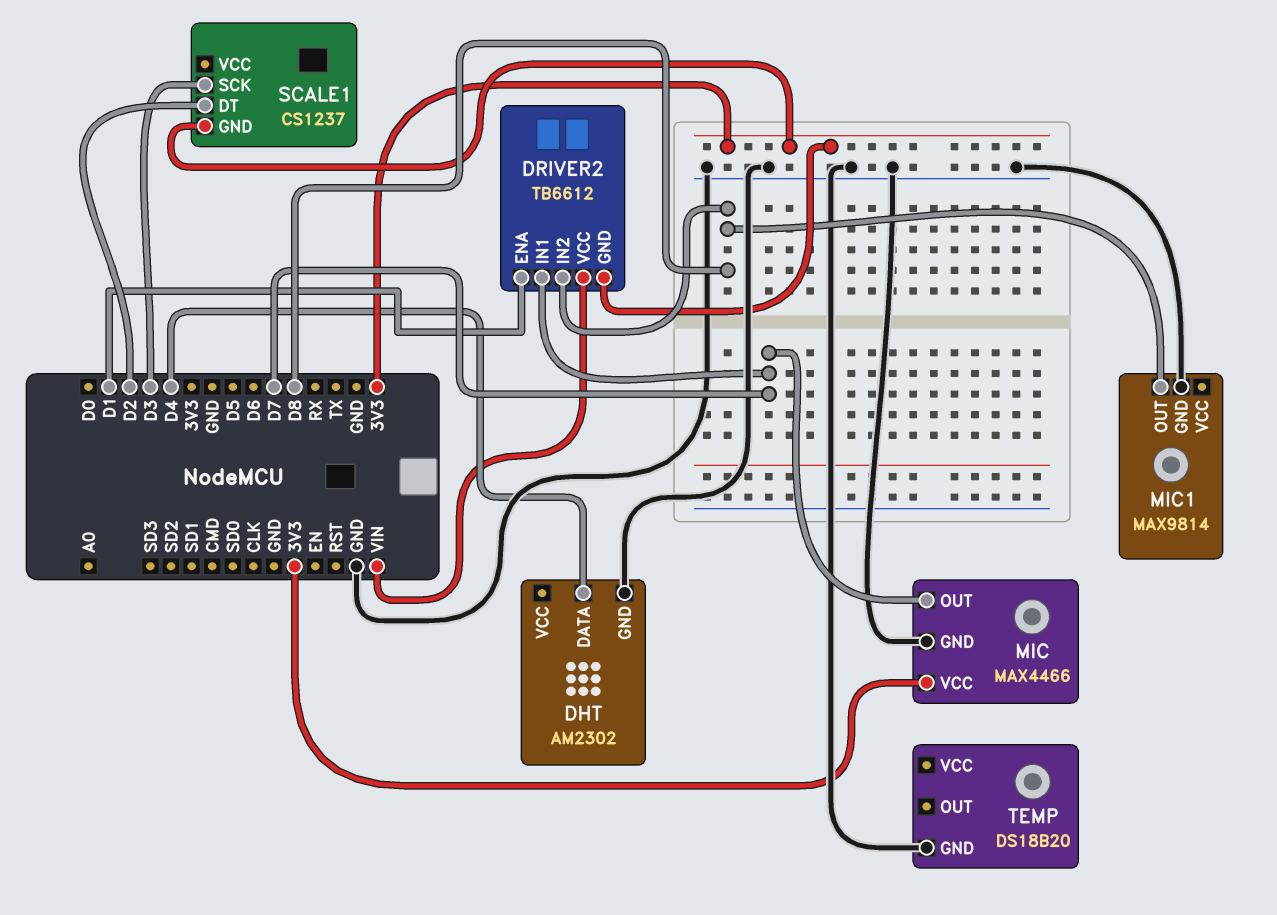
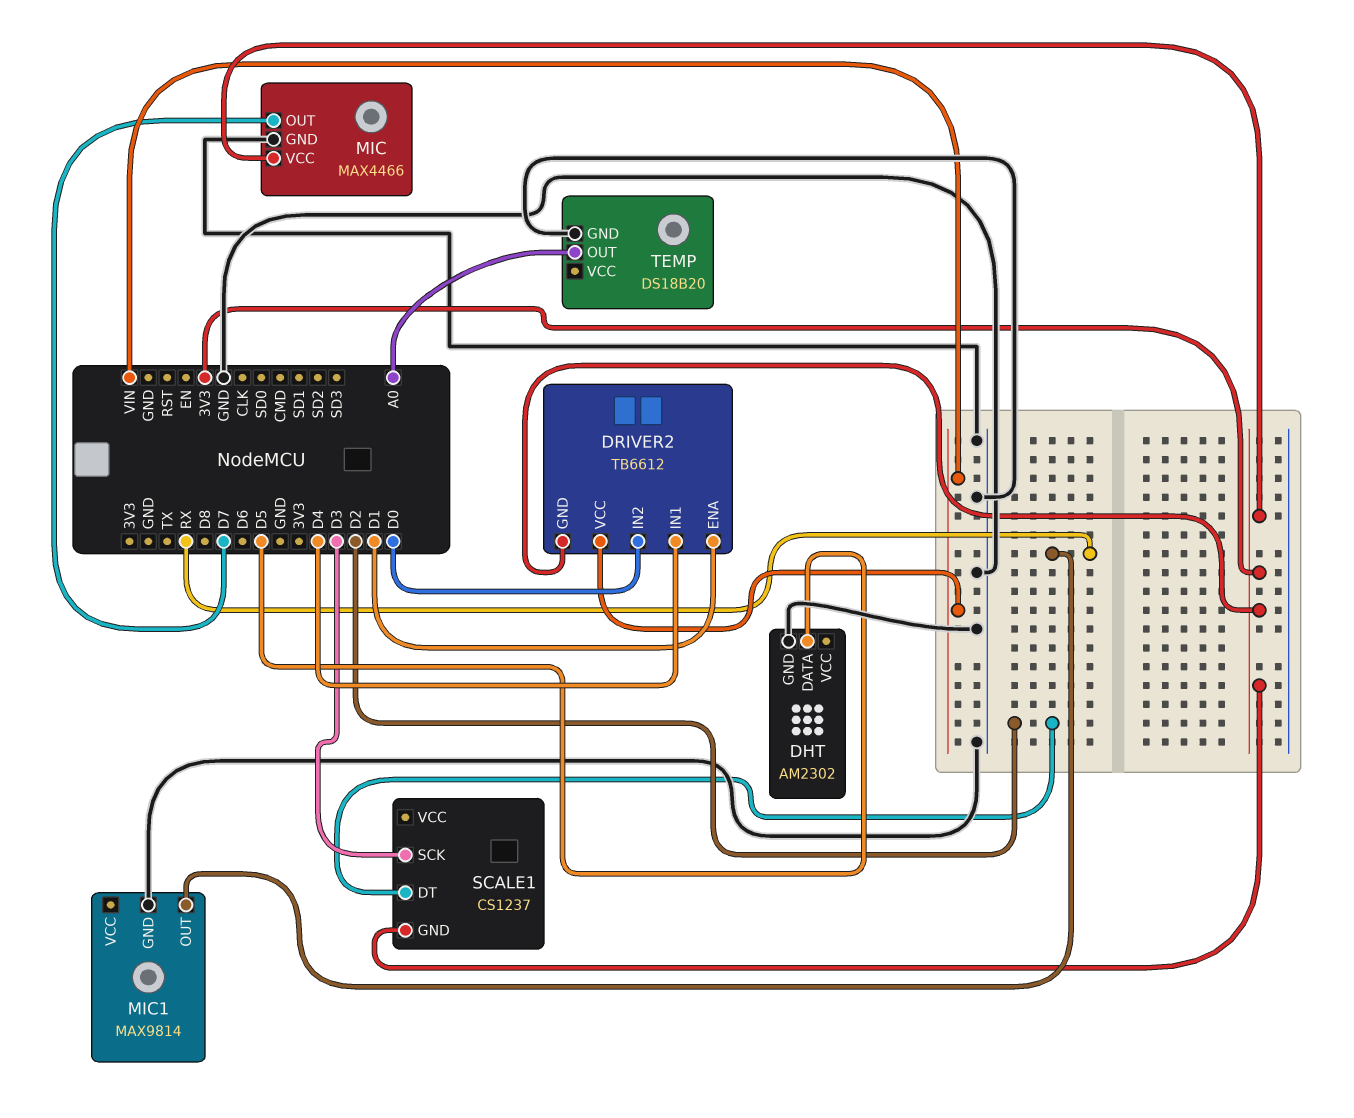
DHT pin DATA: D4 -> D5
DRIVER2 pin IN1: D7 -> D4
DRIVER2 pin IN2: D8 -> D0
MIC1 pin OUT: D8 -> RX
TEMP pin OUT: none -> A0

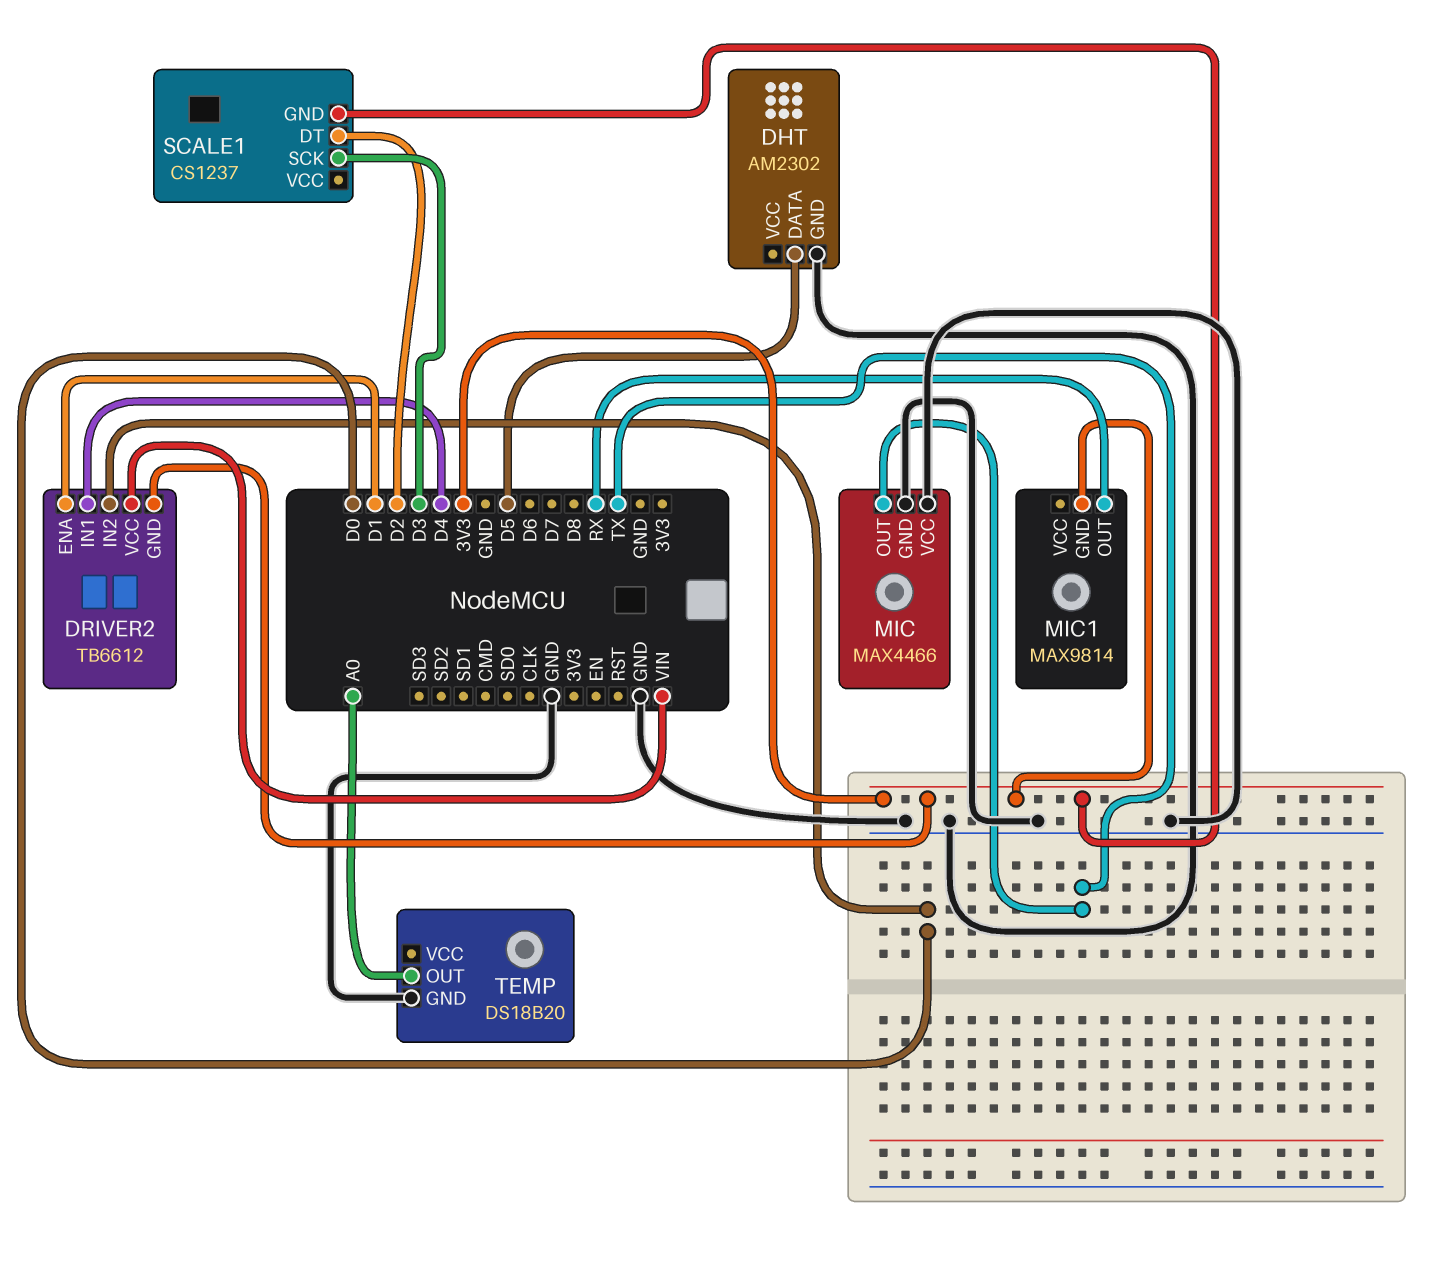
MIC pin OUT: D7 -> TX
MIC pin VCC: 3V3 -> GND
MIC1 pin GND: GND -> 3V3

